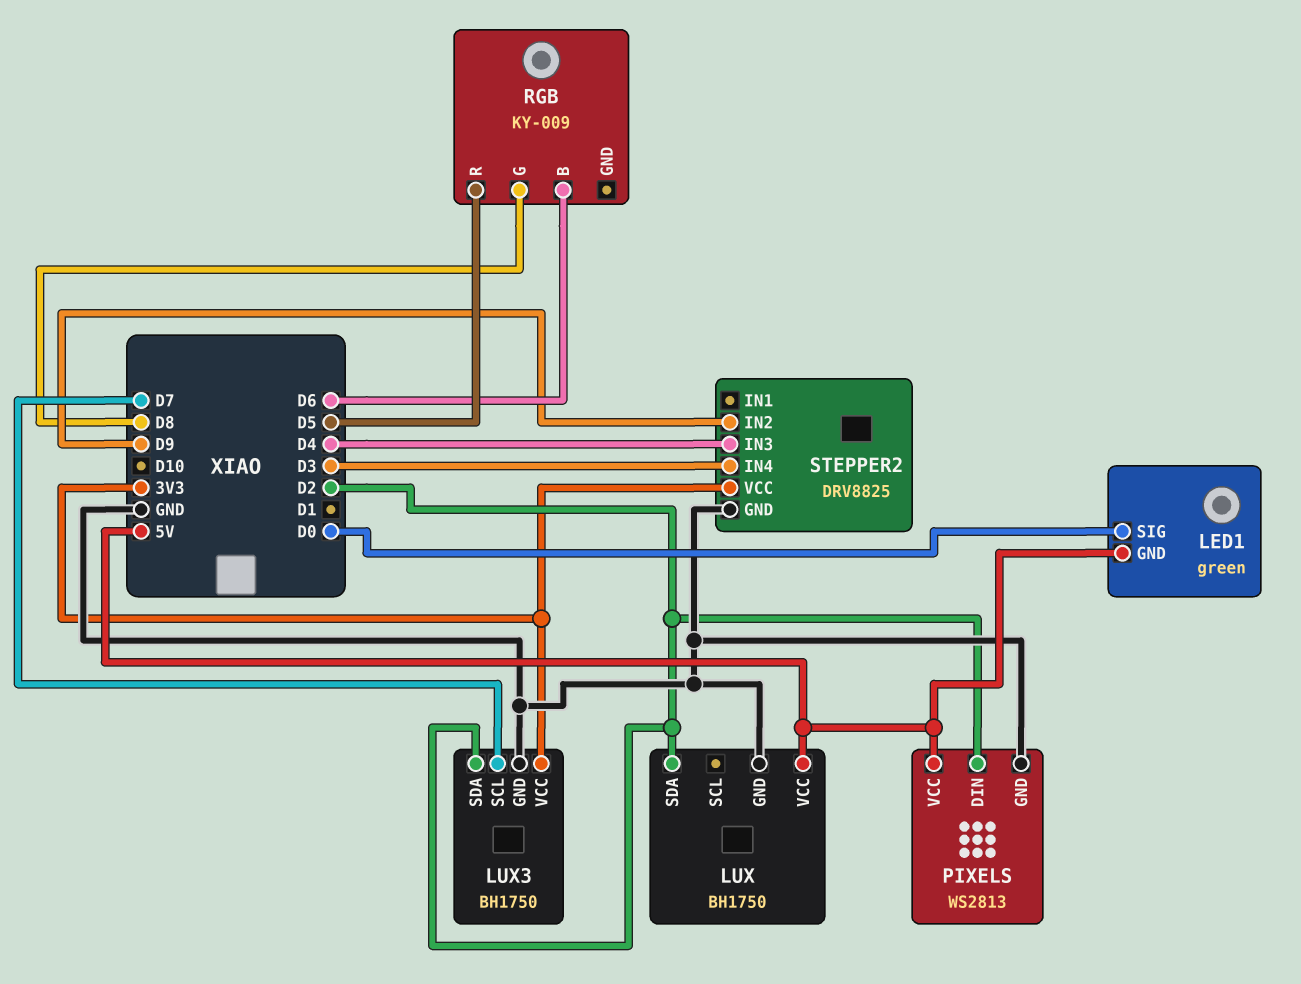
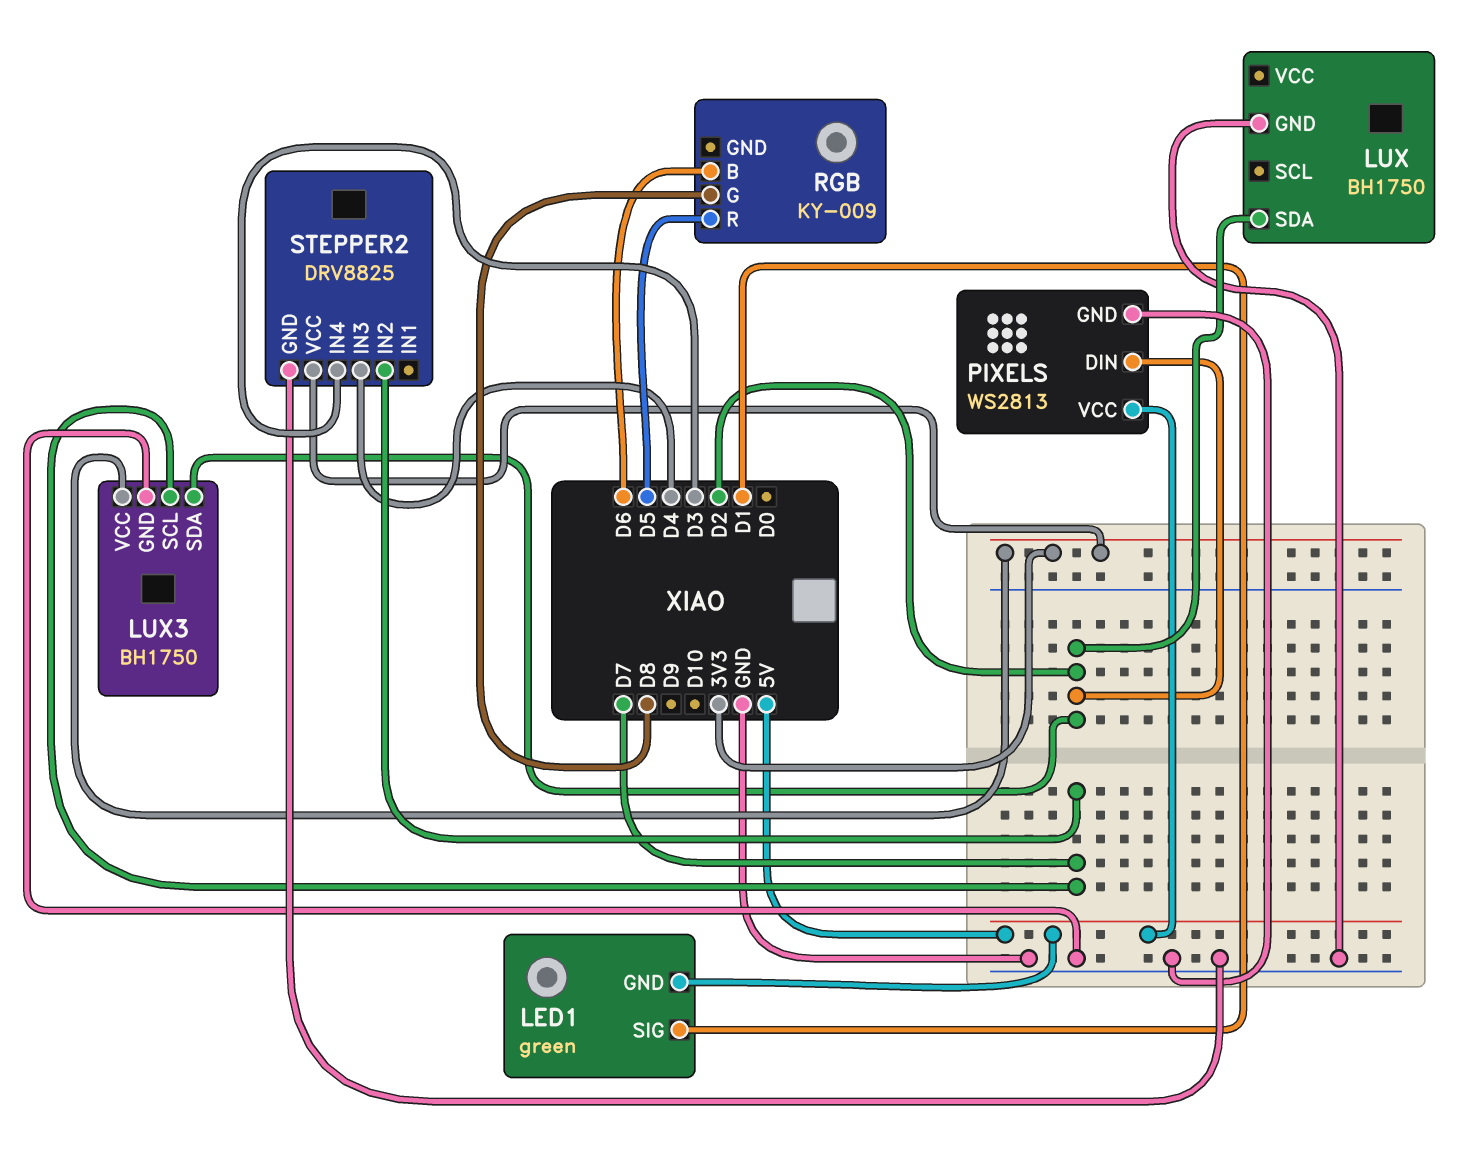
LED1 pin SIG: D0 -> D1
LUX pin VCC: 5V -> none
STEPPER2 pin IN2: D9 -> D7

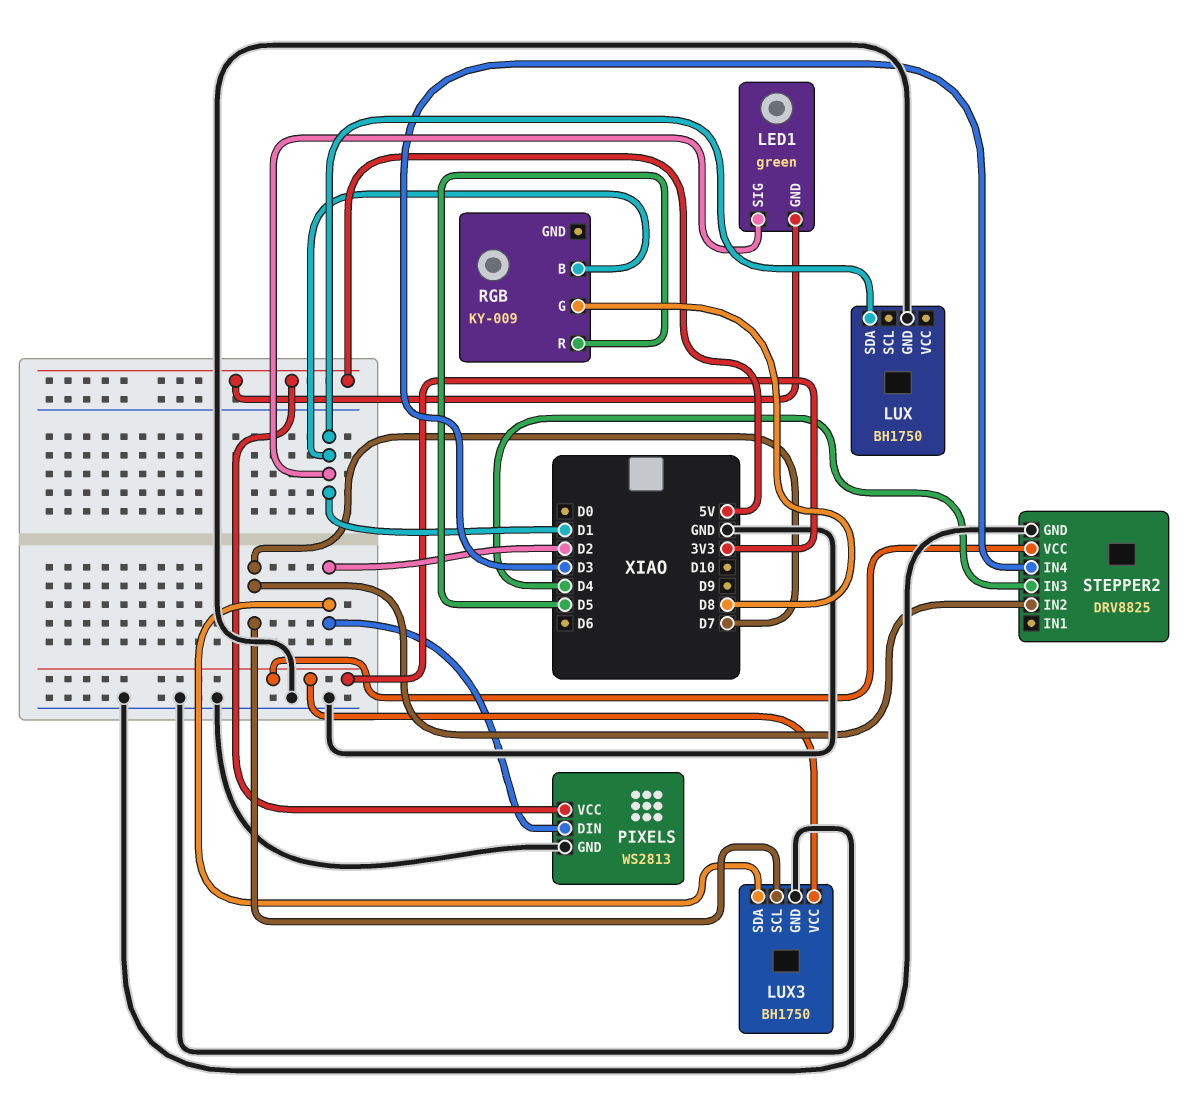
LUX pin SDA: D2 -> D1
RGB pin B: D6 -> D1

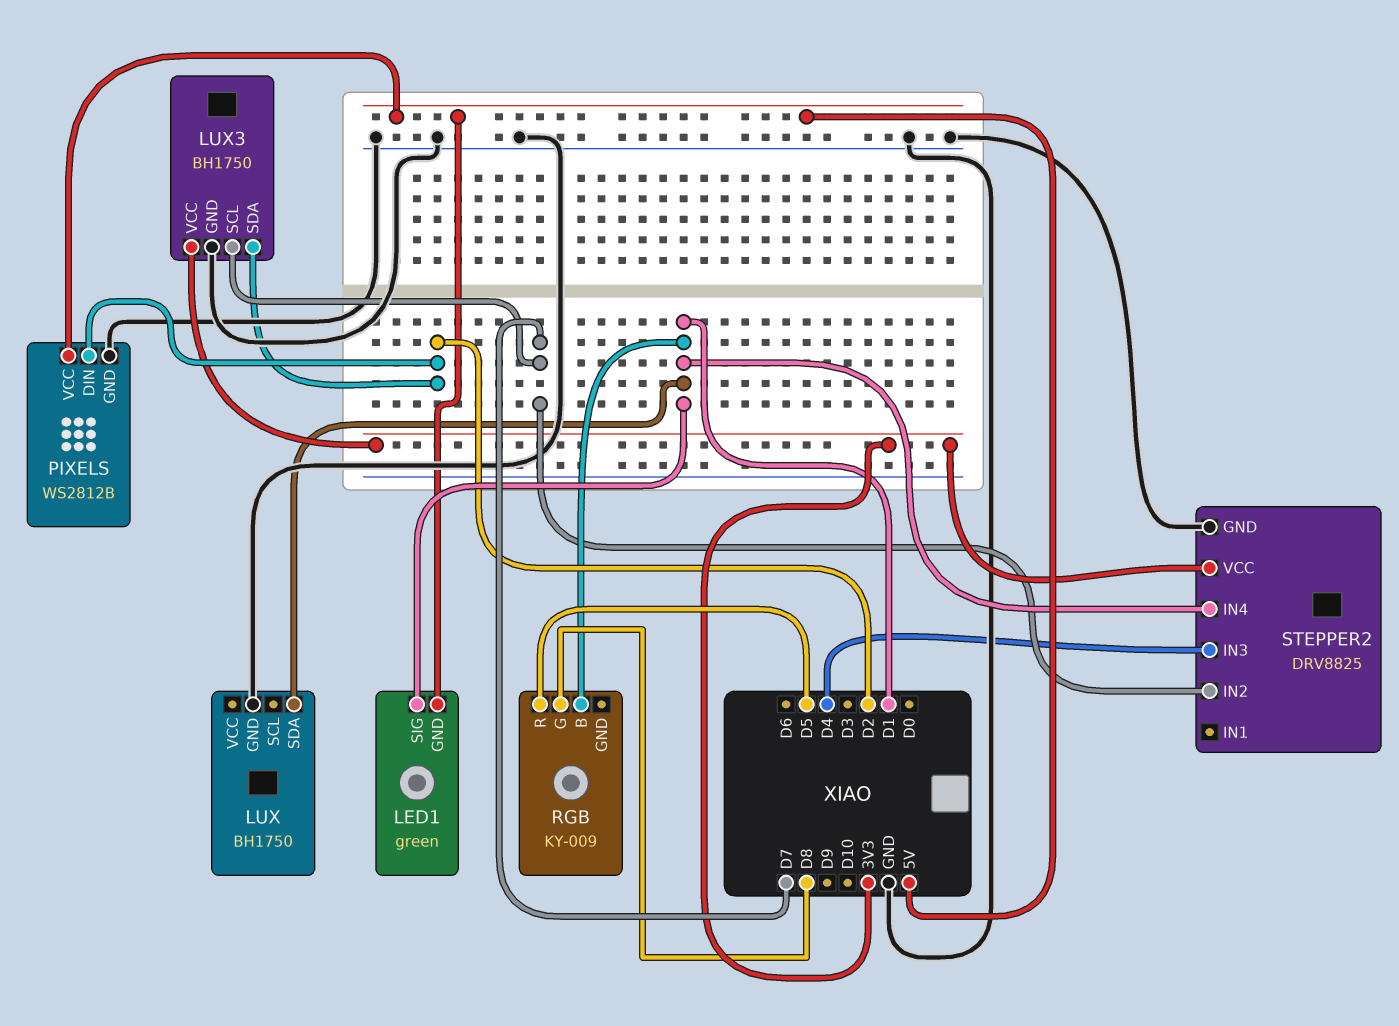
PIXELS: WS2813 -> WS2812B
STEPPER2 pin IN4: D3 -> D1

